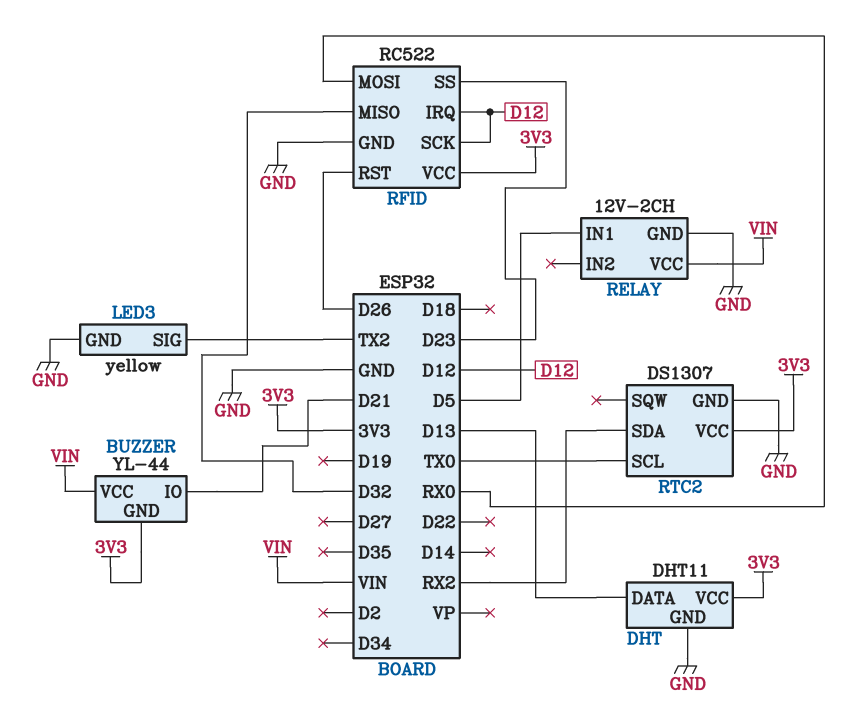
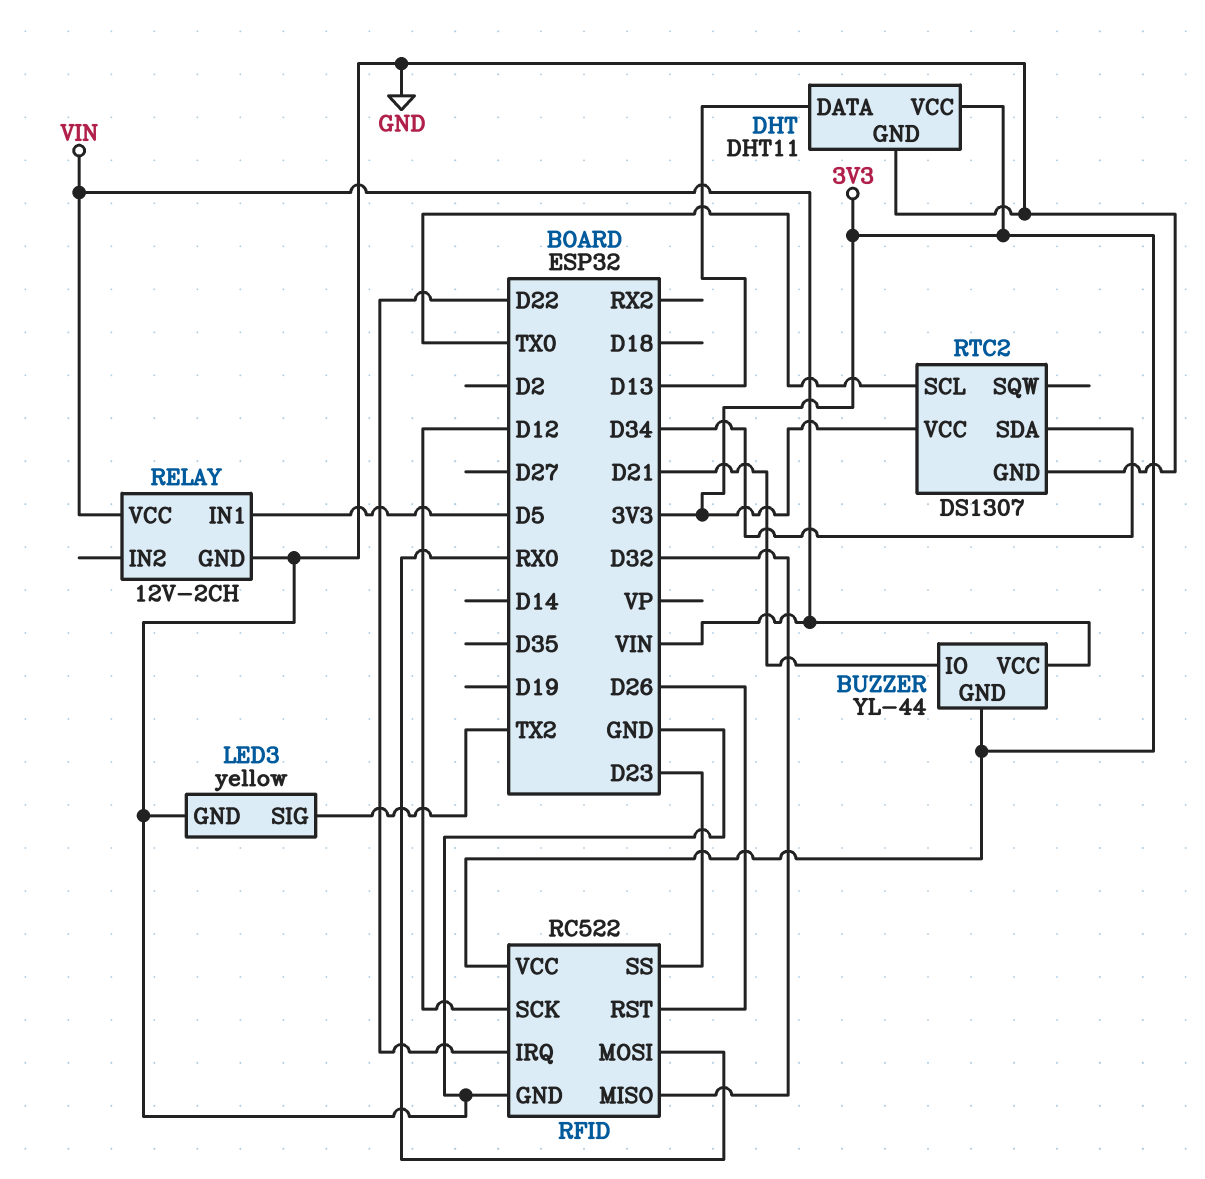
RFID pin IRQ: D12 -> D22
RTC2 pin SDA: RX2 -> D34

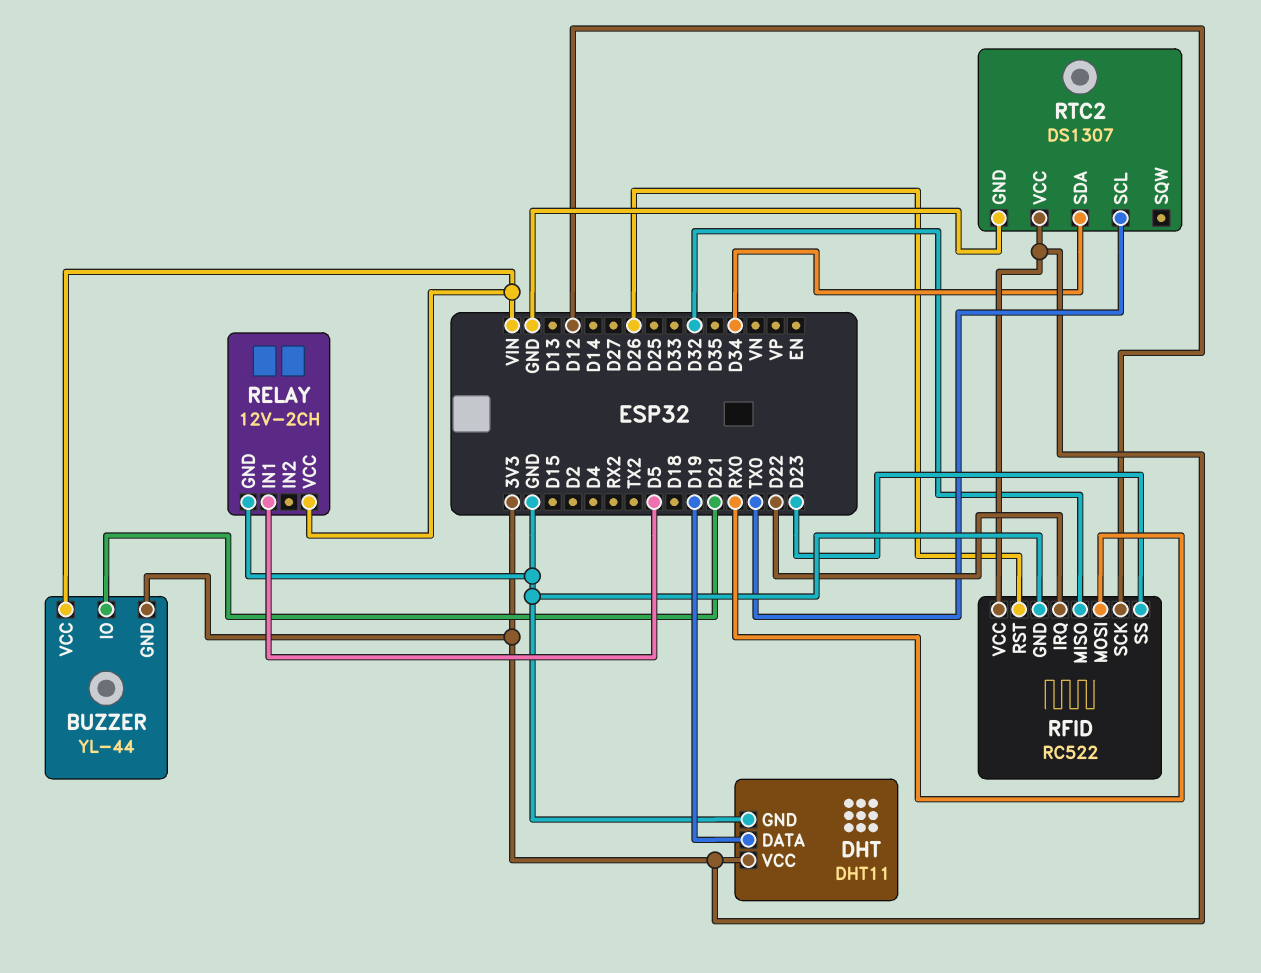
DHT pin DATA: D13 -> D19
LED3: yellow -> none
LED3 pin GND: GND -> none
LED3 pin SIG: TX2 -> none

